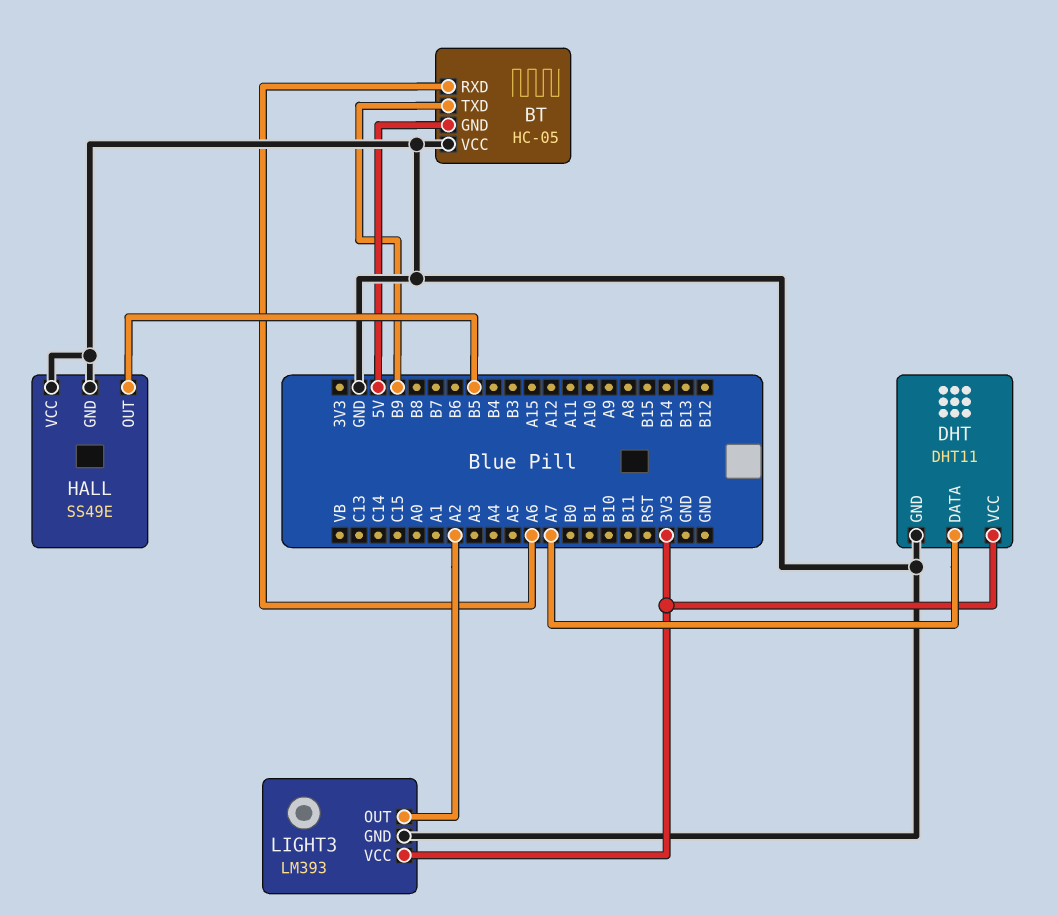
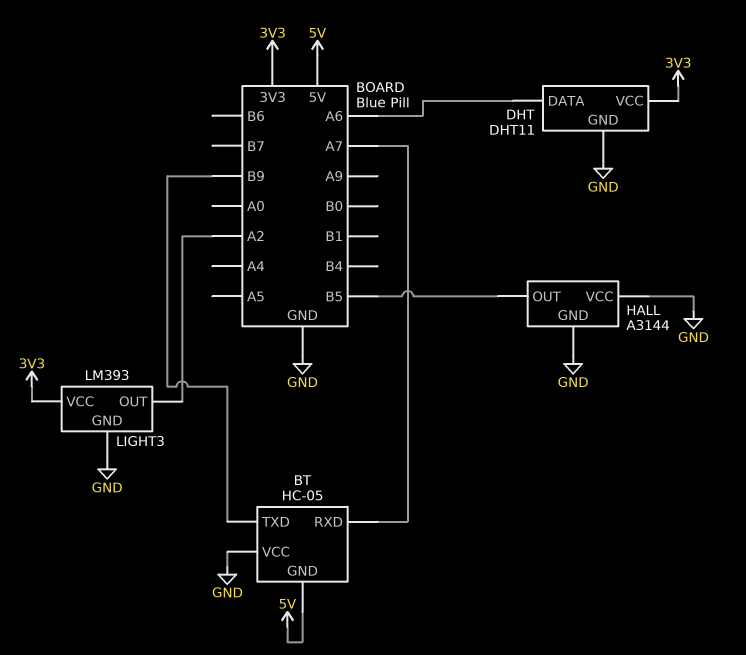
BT pin RXD: A6 -> A7
DHT pin DATA: A7 -> A6
HALL: SS49E -> A3144

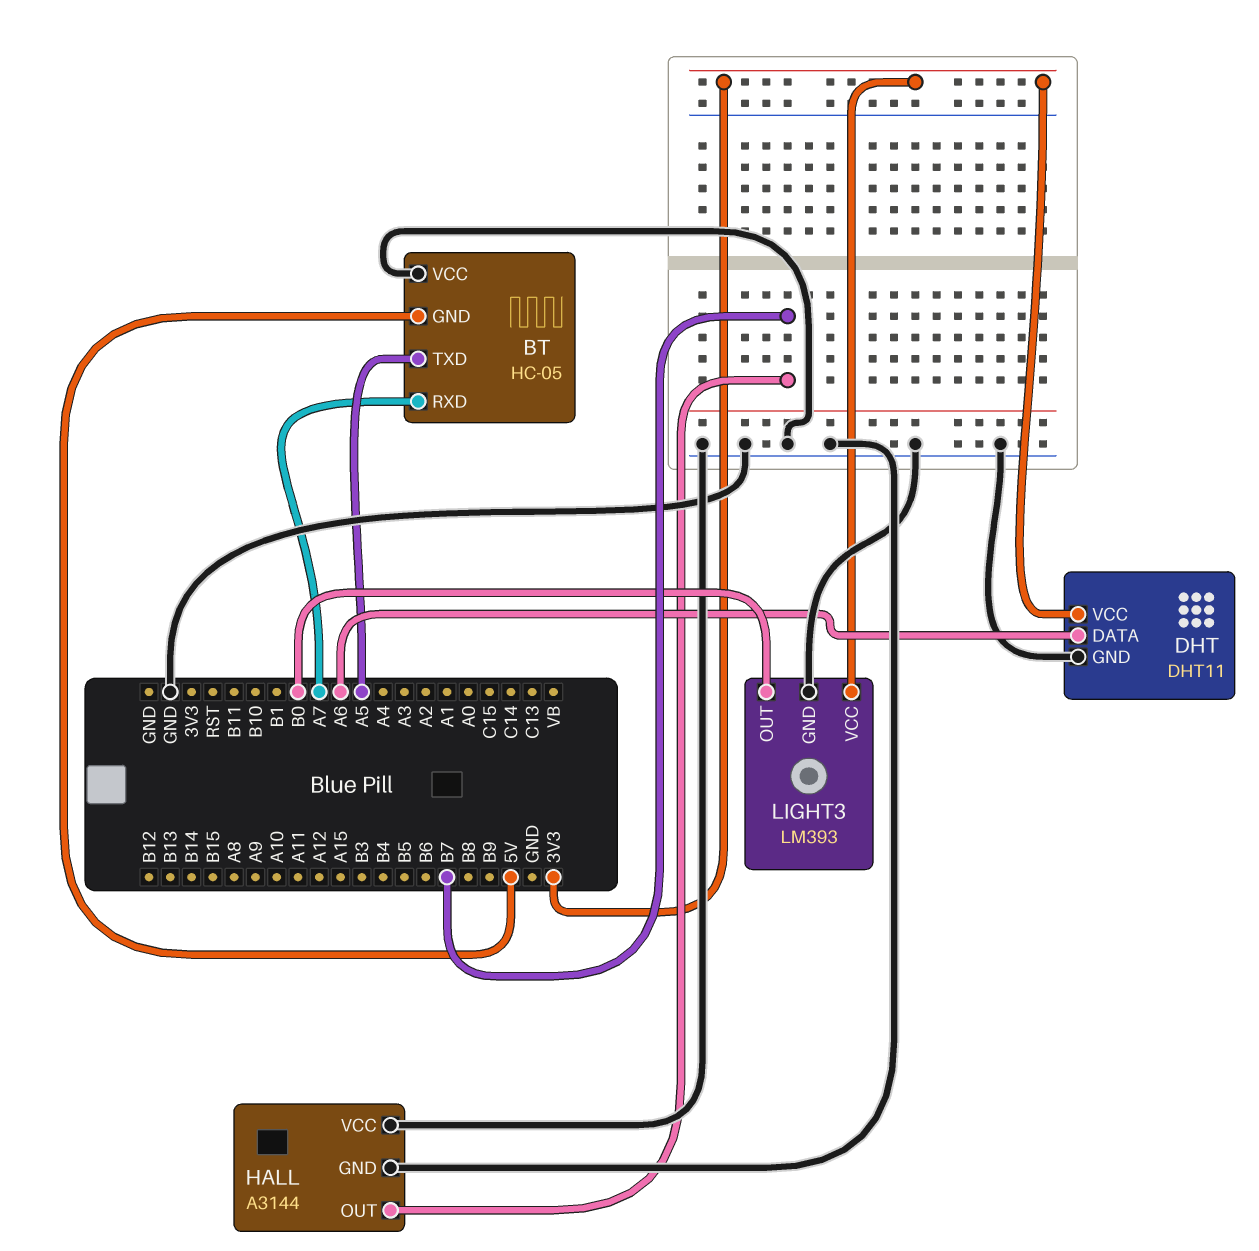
BT pin TXD: B9 -> A5
HALL pin OUT: B5 -> B7
LIGHT3 pin OUT: A2 -> B0

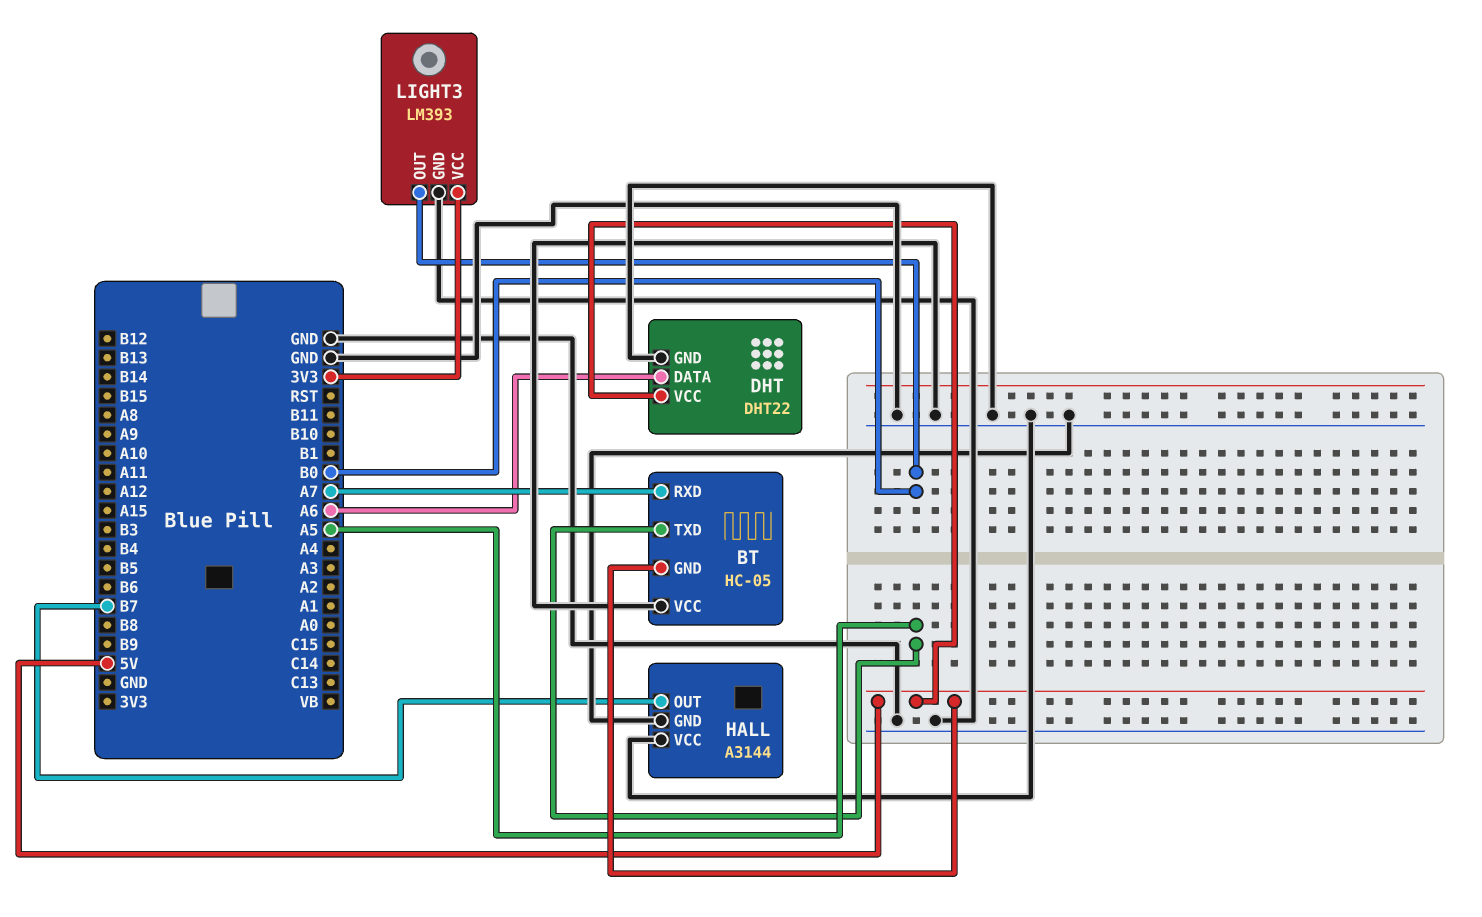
DHT: DHT11 -> DHT22
DHT pin VCC: 3V3 -> 5V

